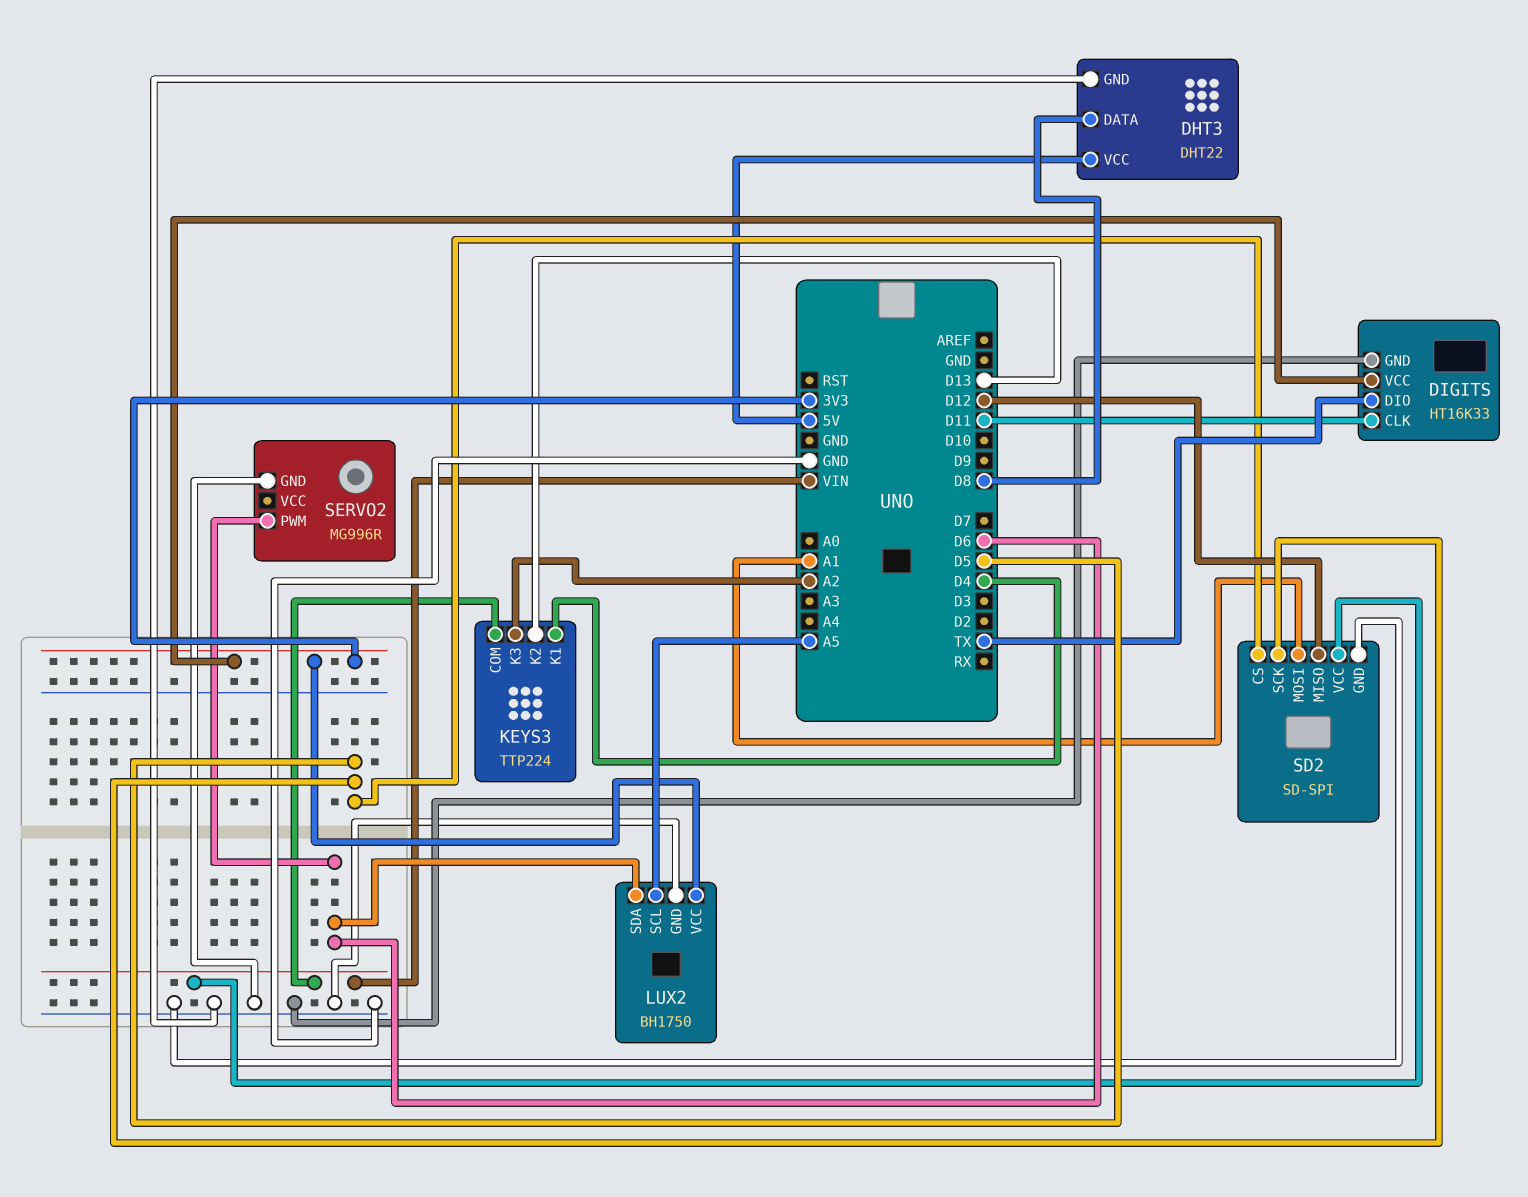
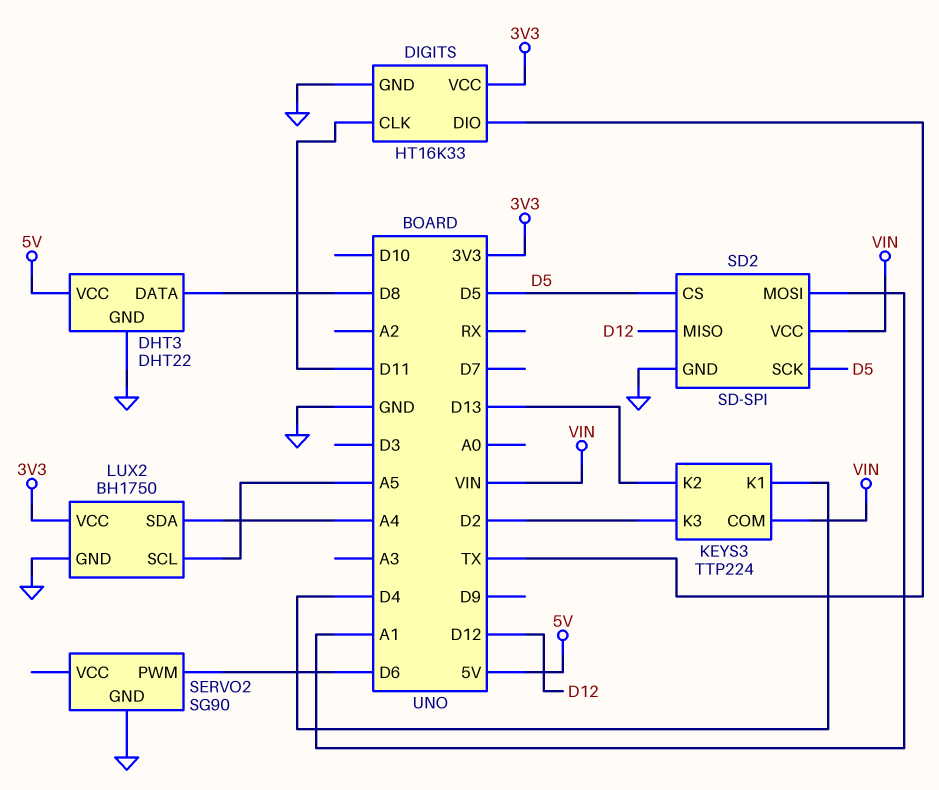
KEYS3 pin K3: A2 -> D2
LUX2 pin SDA: D6 -> A4
SERVO2: MG996R -> SG90

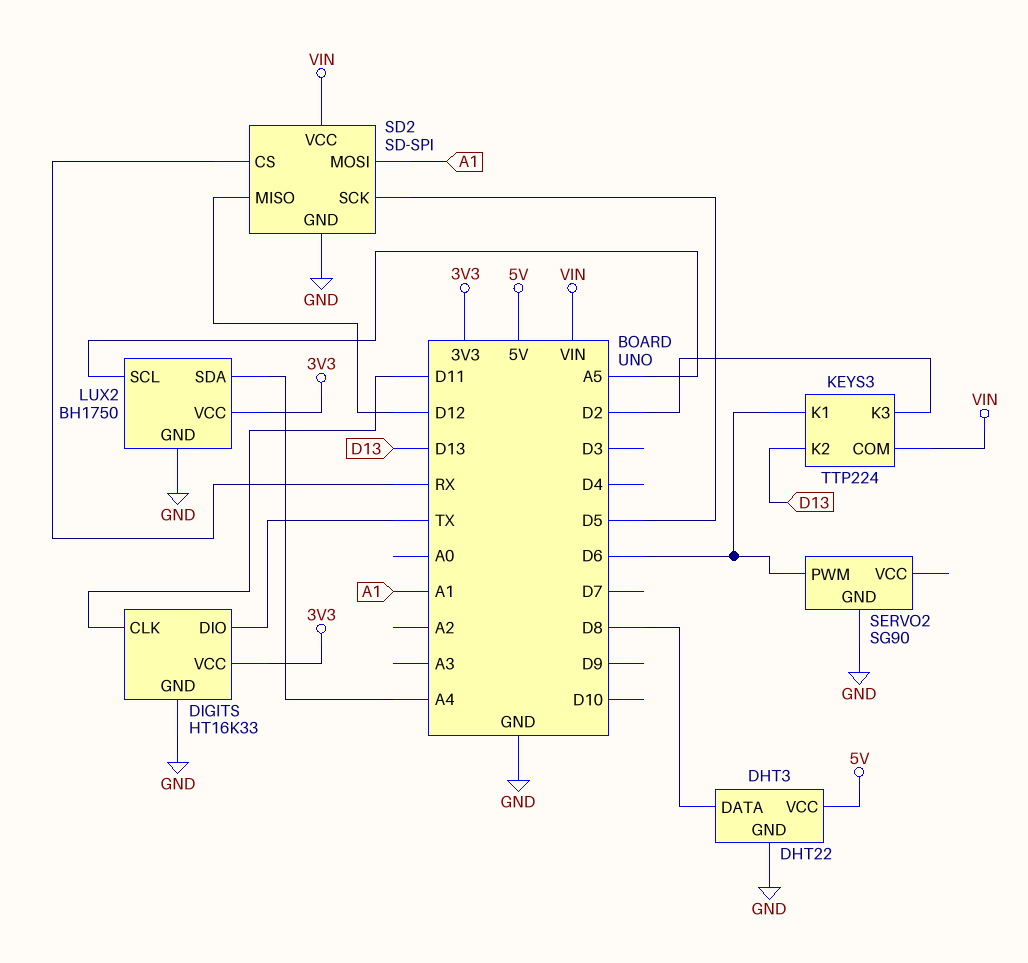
KEYS3 pin K1: D4 -> D6
SD2 pin CS: D5 -> RX

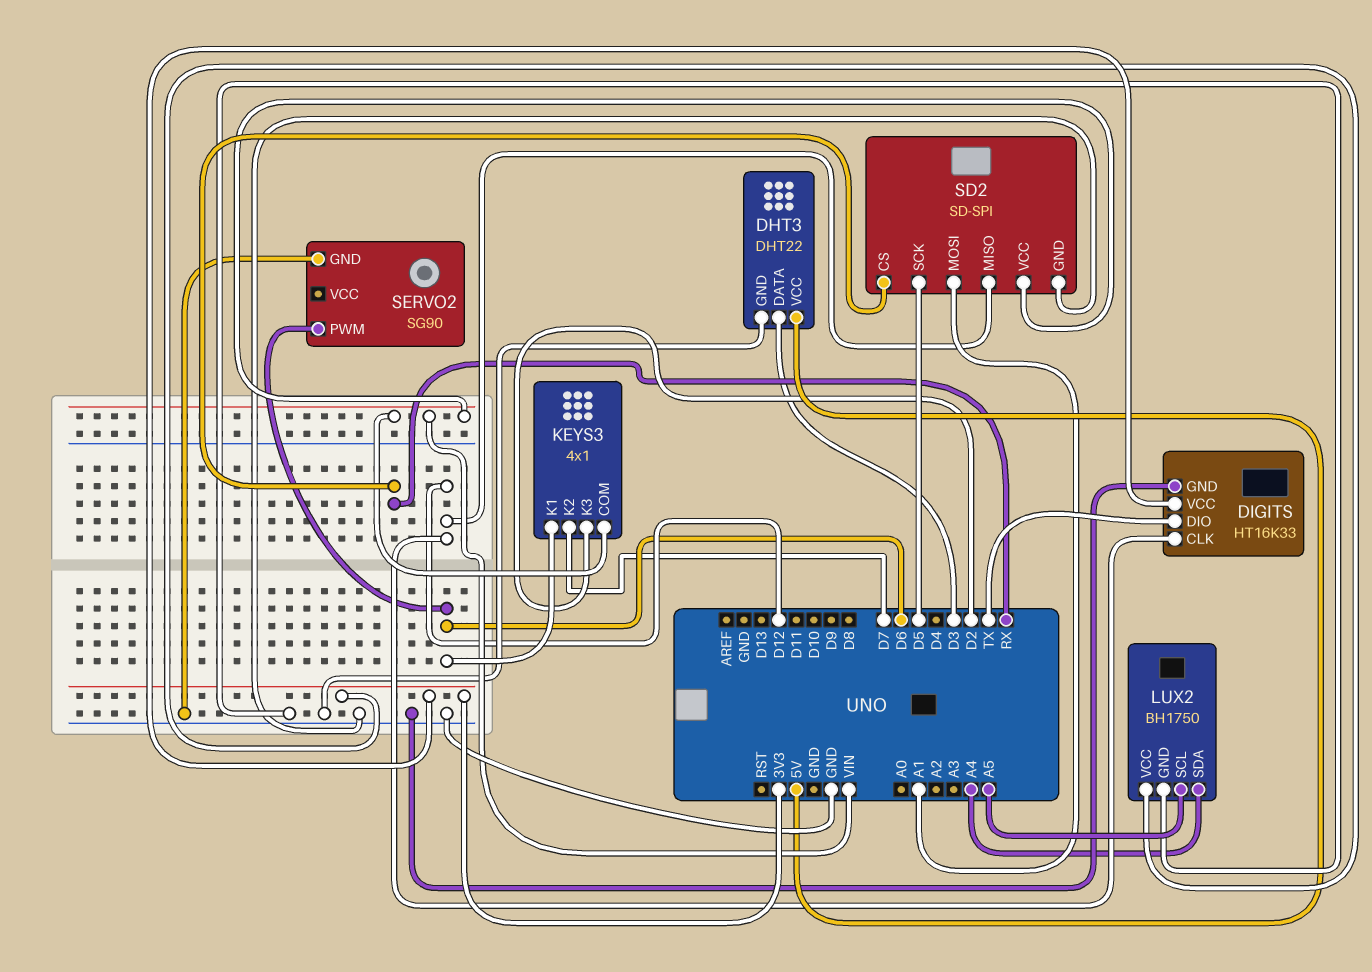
DHT3 pin DATA: D8 -> D3
DIGITS pin CLK: D11 -> D12
KEYS3: TTP224 -> 4x1
KEYS3 pin K2: D13 -> D7

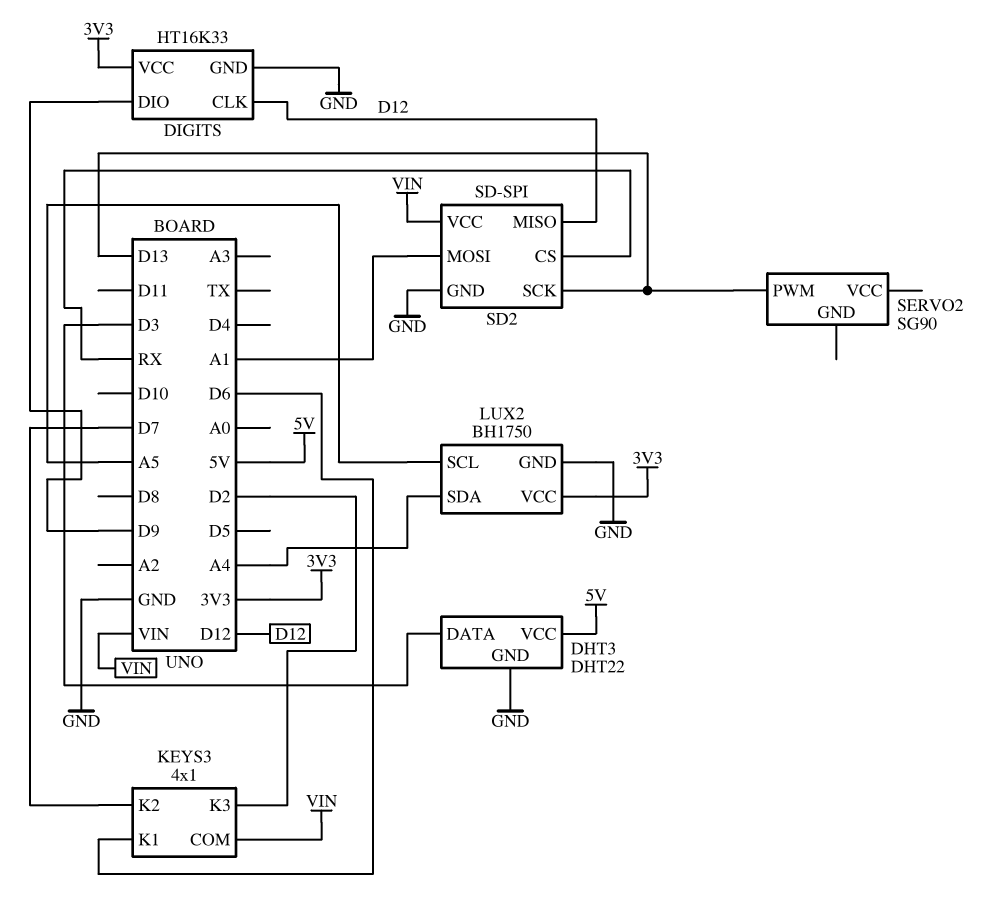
DIGITS pin DIO: TX -> D9
SD2 pin SCK: D5 -> D13
SERVO2 pin GND: GND -> none
SERVO2 pin PWM: D6 -> D13

